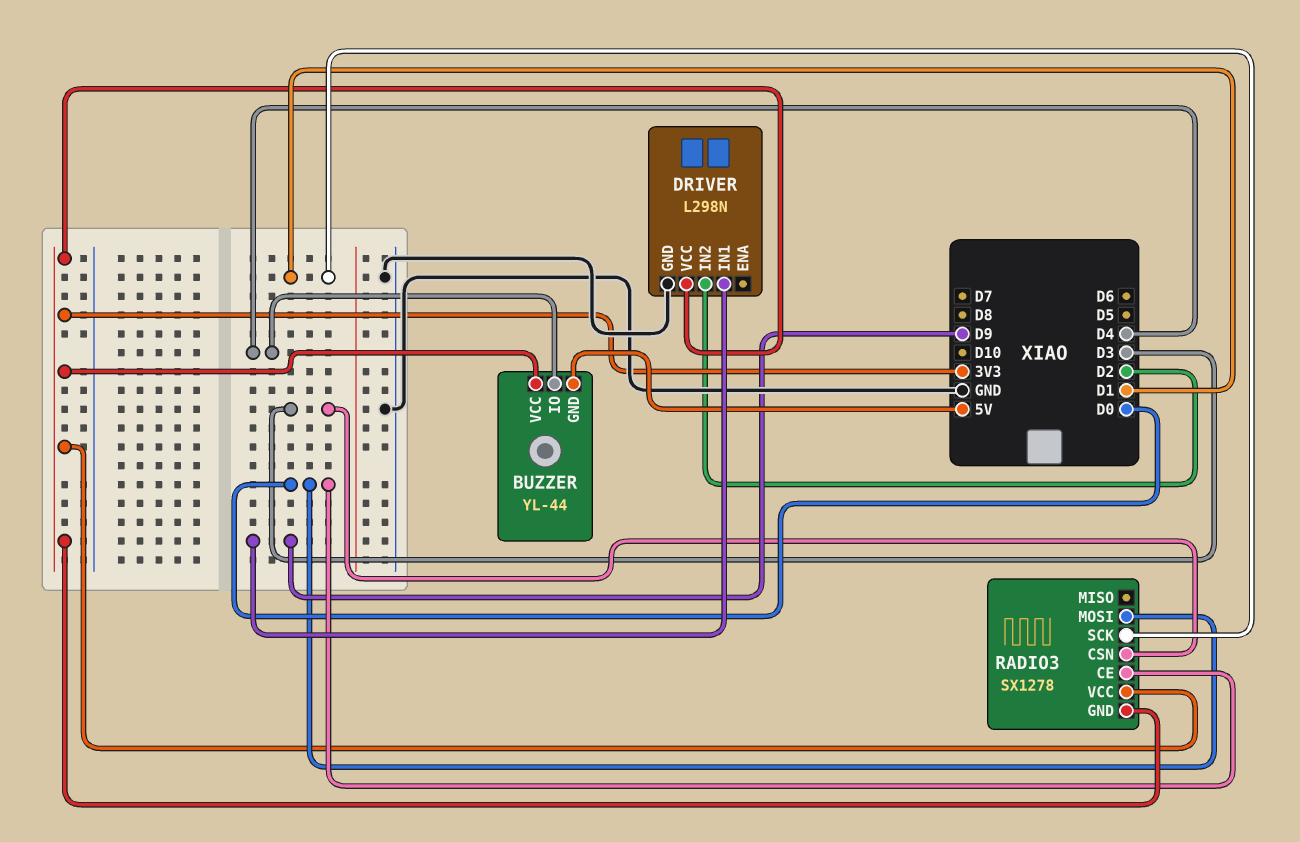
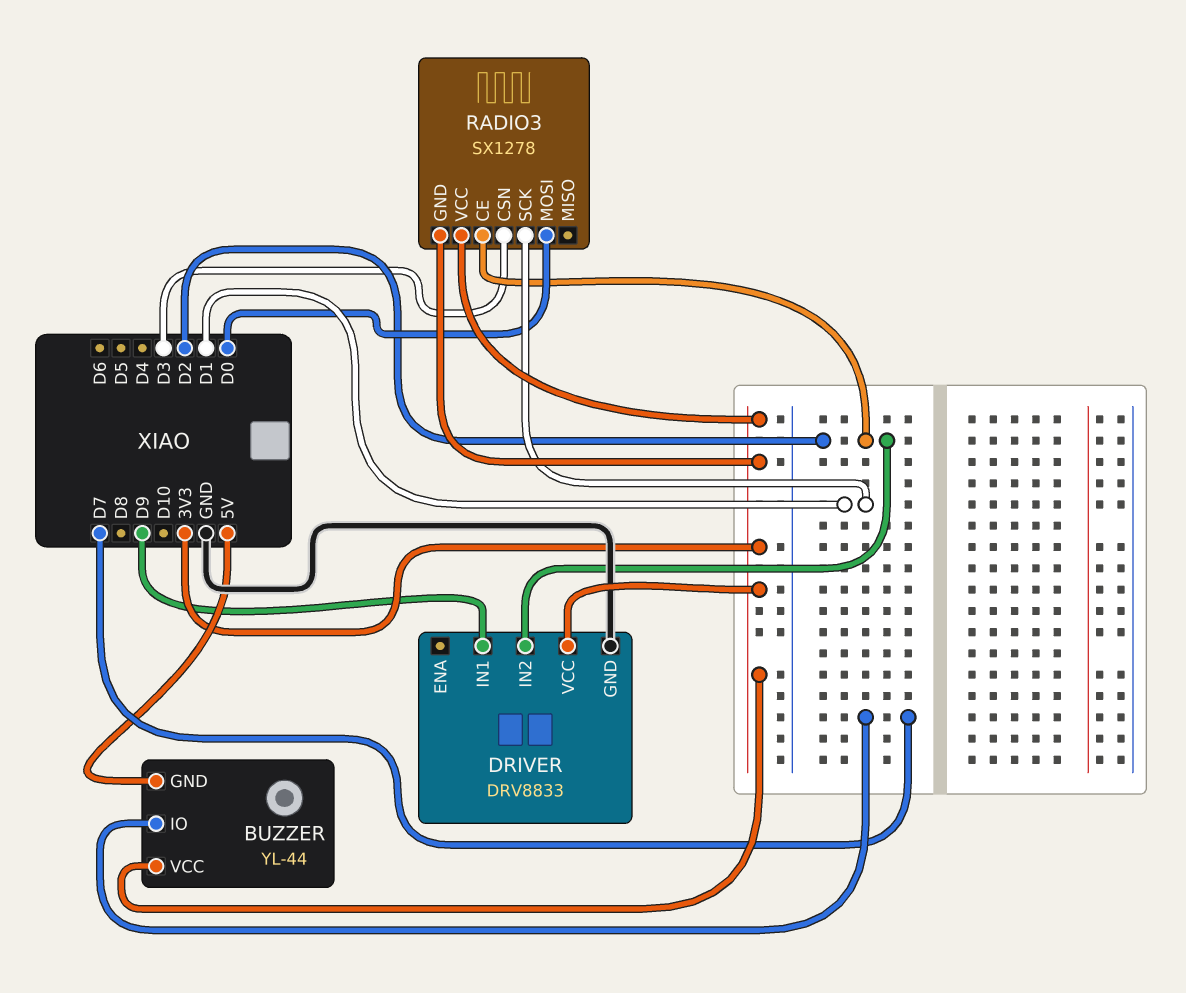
BUZZER pin IO: D4 -> D7
DRIVER: L298N -> DRV8833
RADIO3 pin CE: D0 -> D2

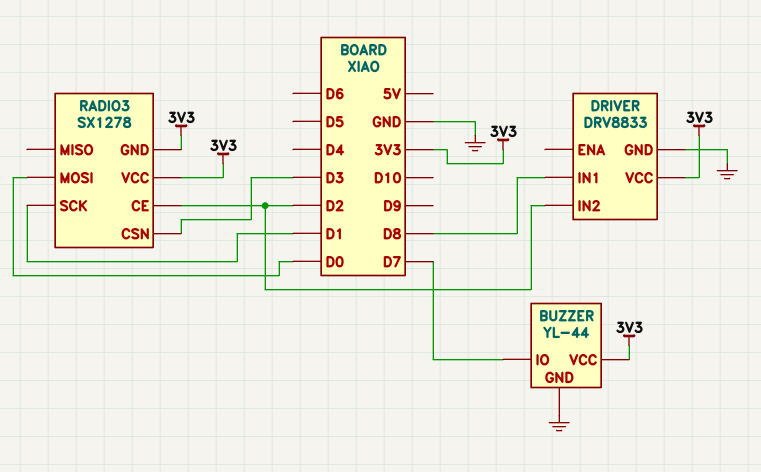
BUZZER pin GND: 5V -> GND
DRIVER pin IN1: D9 -> D8

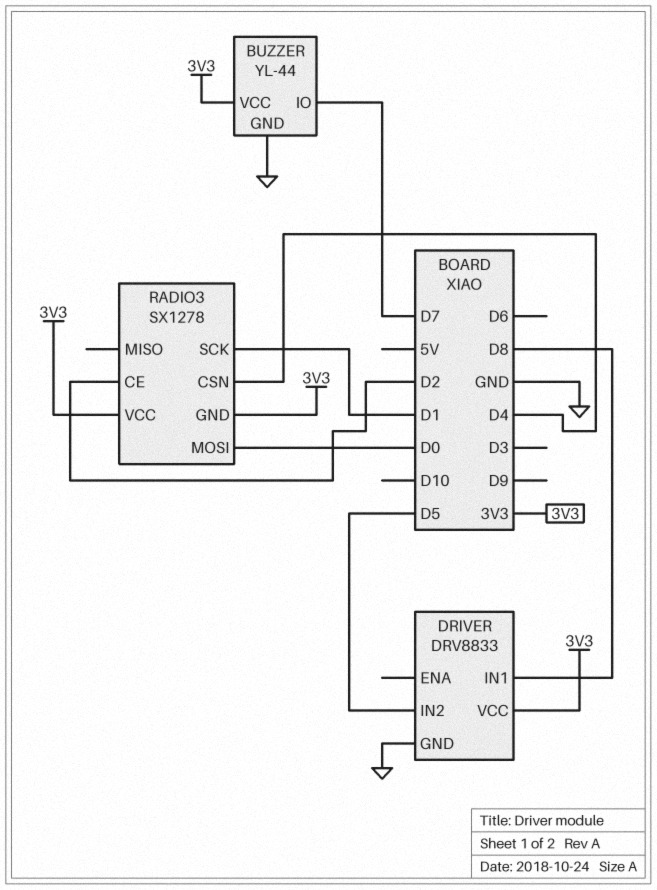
DRIVER pin IN2: D2 -> D5
RADIO3 pin CSN: D3 -> D4

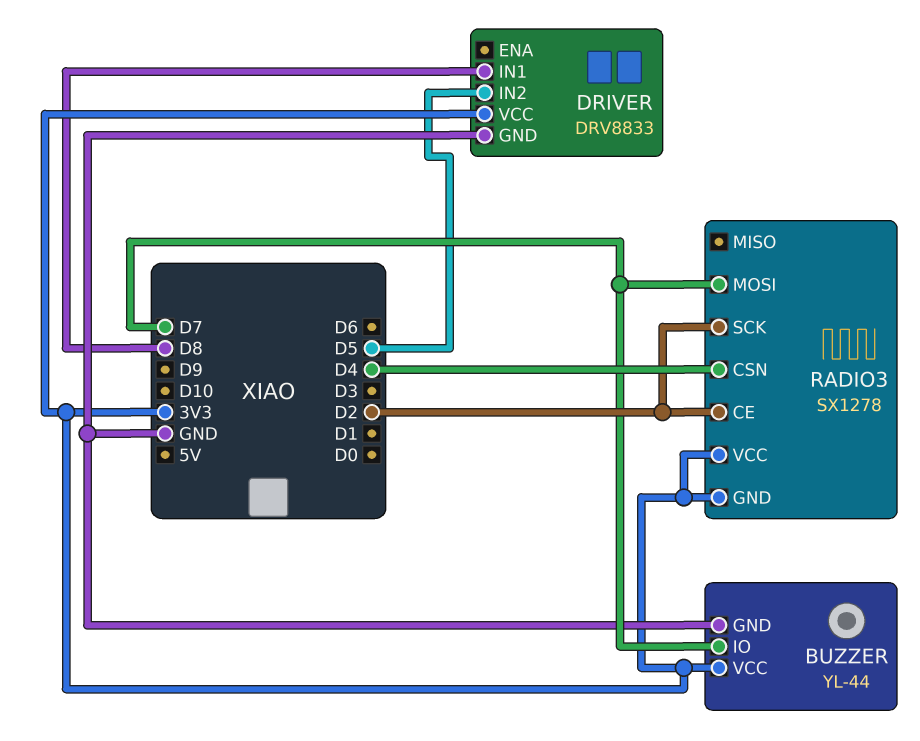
RADIO3 pin MOSI: D0 -> D7
RADIO3 pin SCK: D1 -> D2

